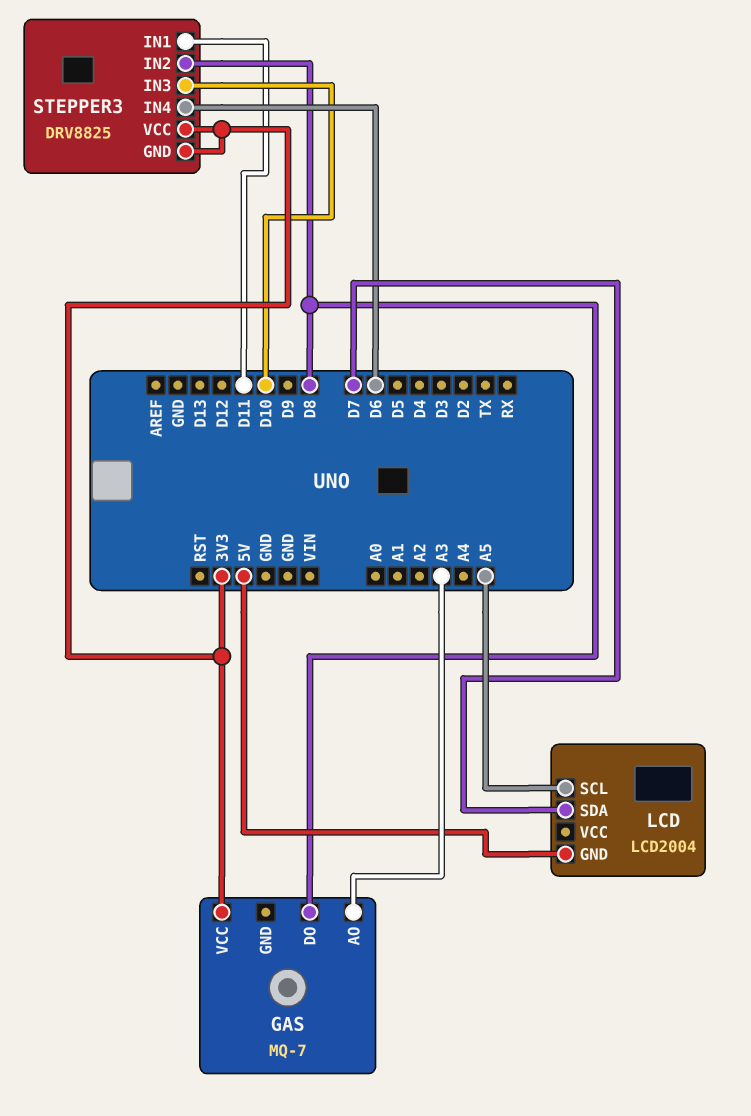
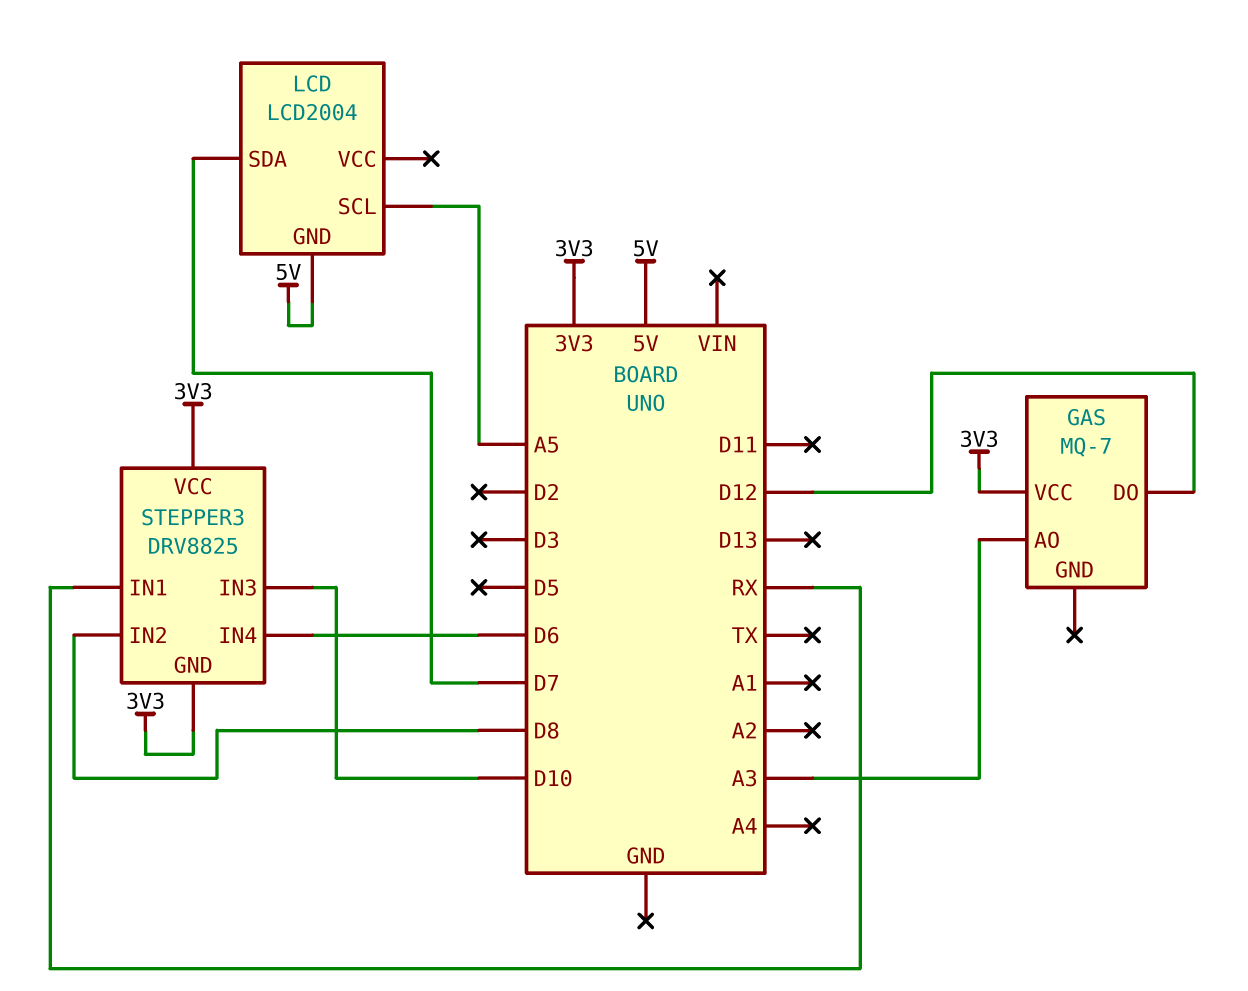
GAS pin DO: D8 -> D12
STEPPER3 pin IN1: D11 -> RX

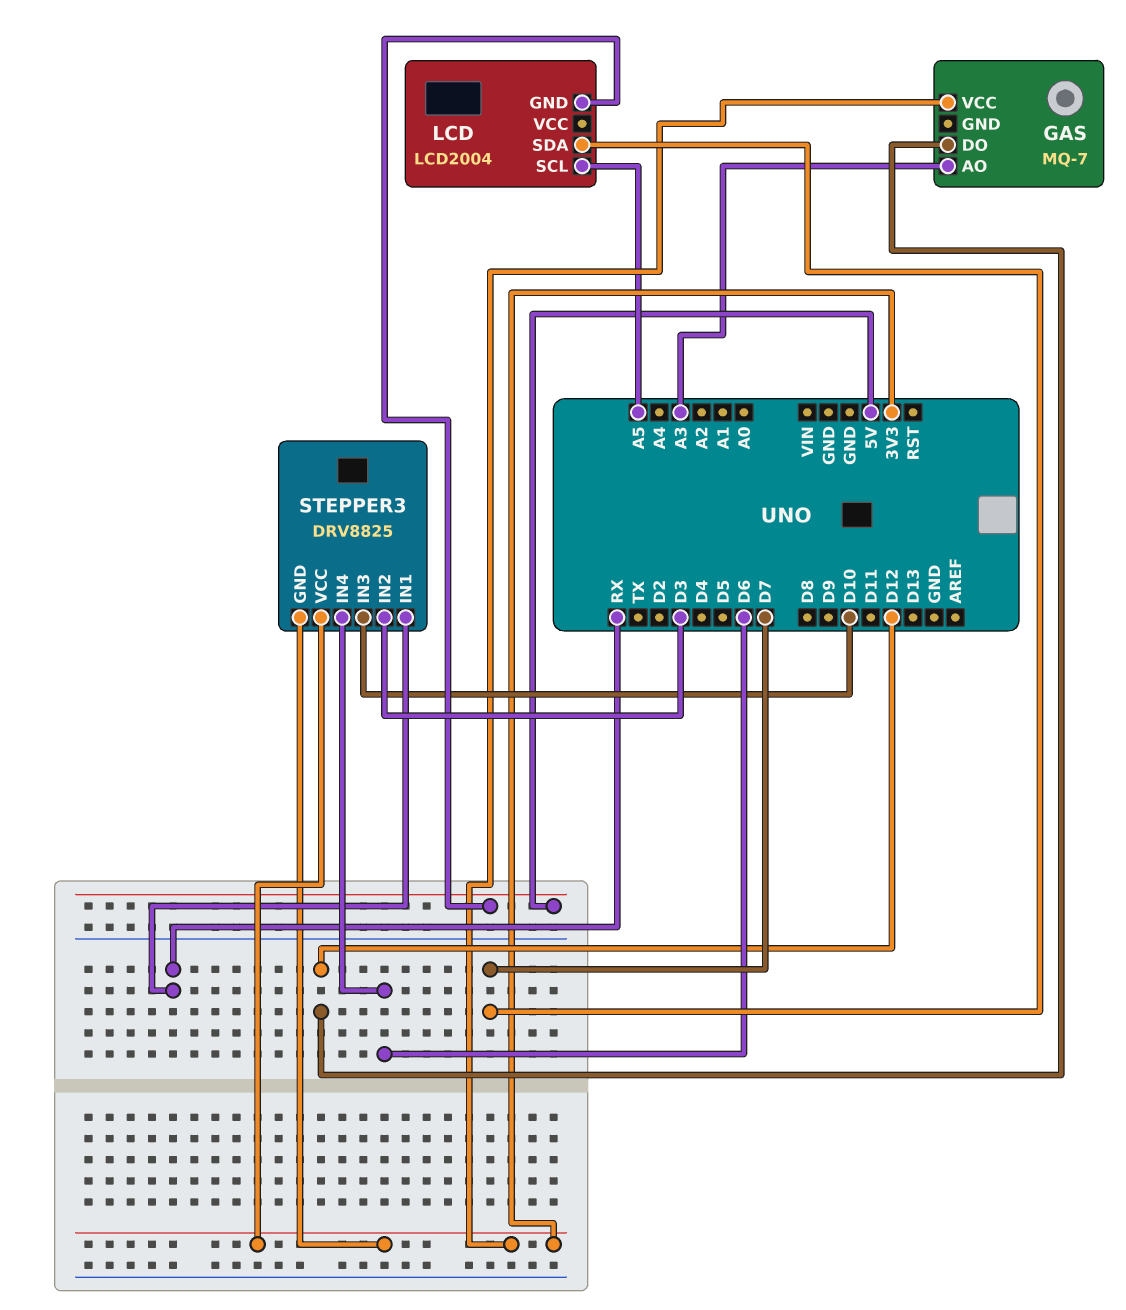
STEPPER3 pin IN2: D8 -> D3

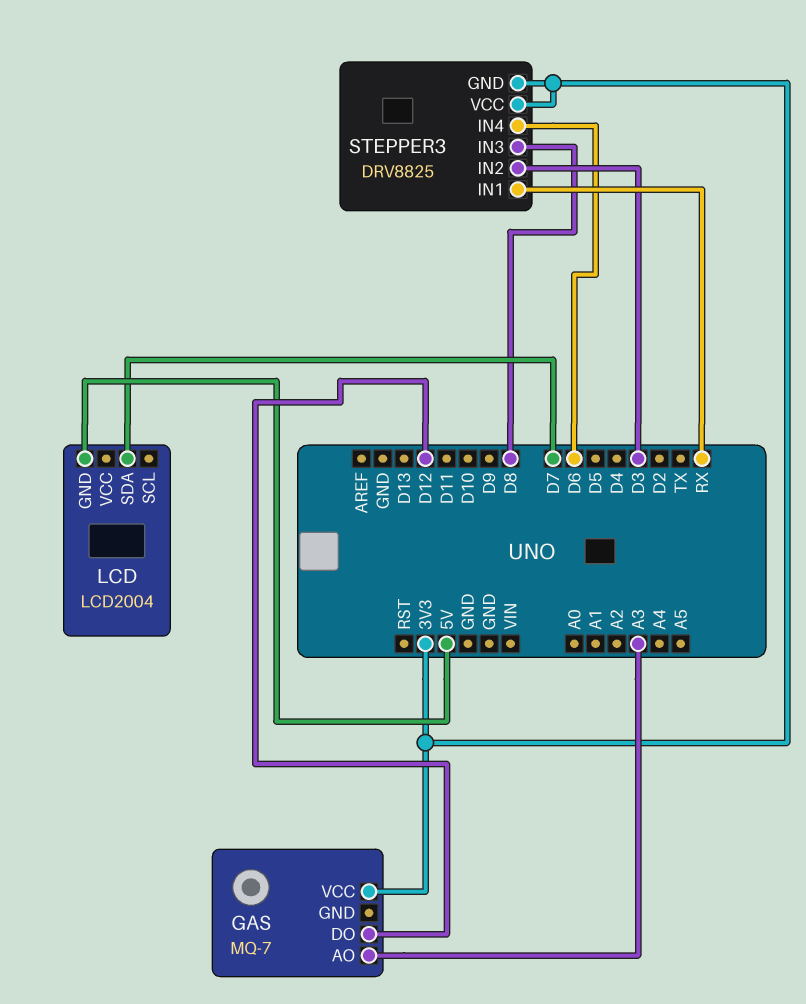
LCD pin SCL: A5 -> none
STEPPER3 pin IN3: D10 -> D8

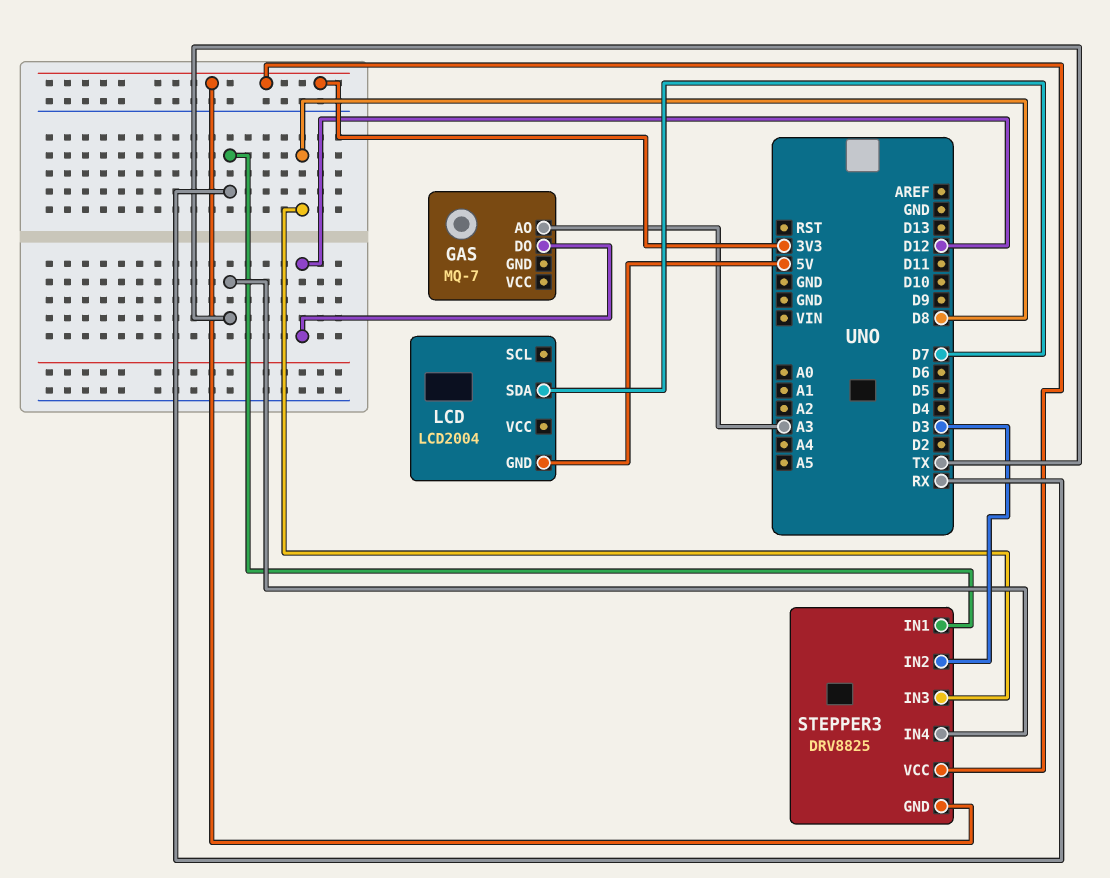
GAS pin VCC: 3V3 -> none
STEPPER3 pin IN4: D6 -> TX

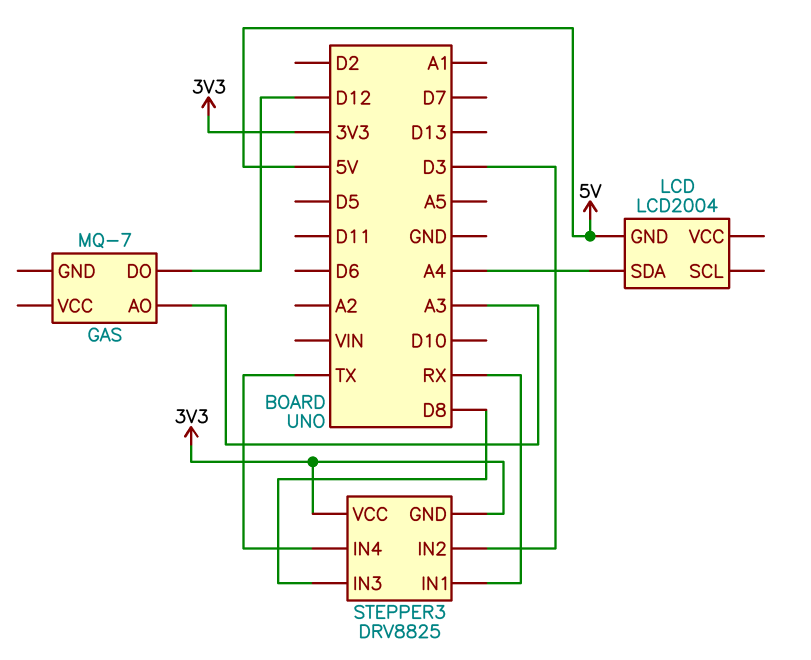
LCD pin SDA: D7 -> A4

